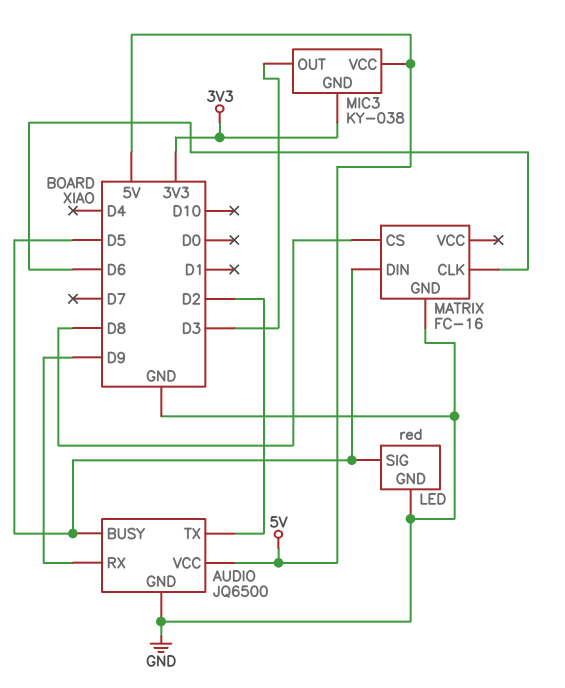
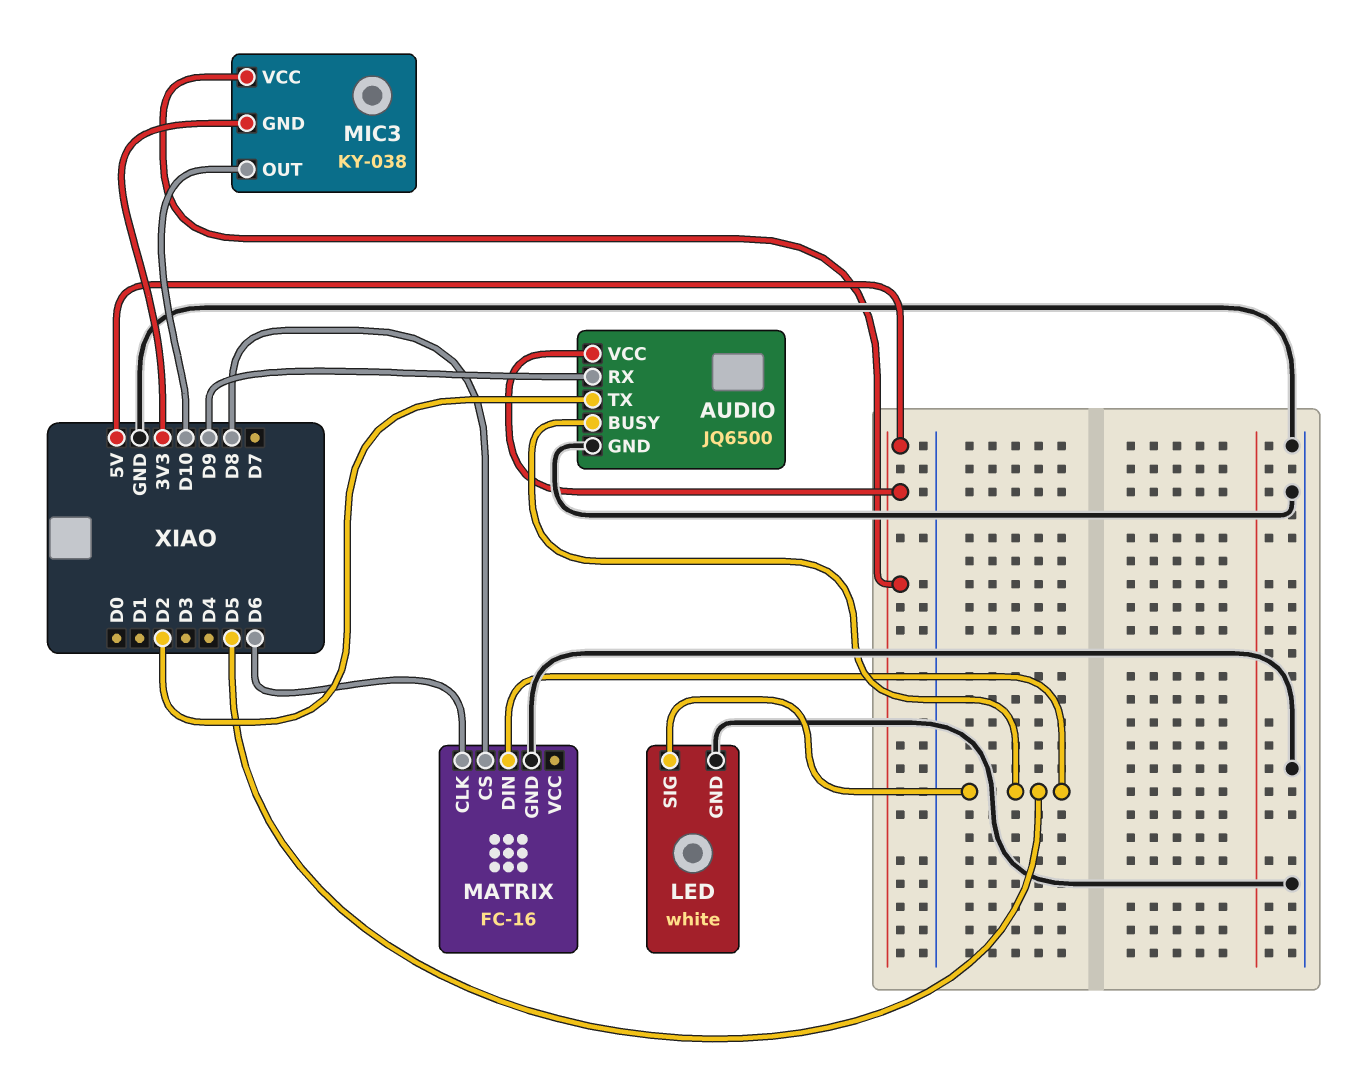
LED: red -> white
MIC3 pin OUT: D3 -> D10

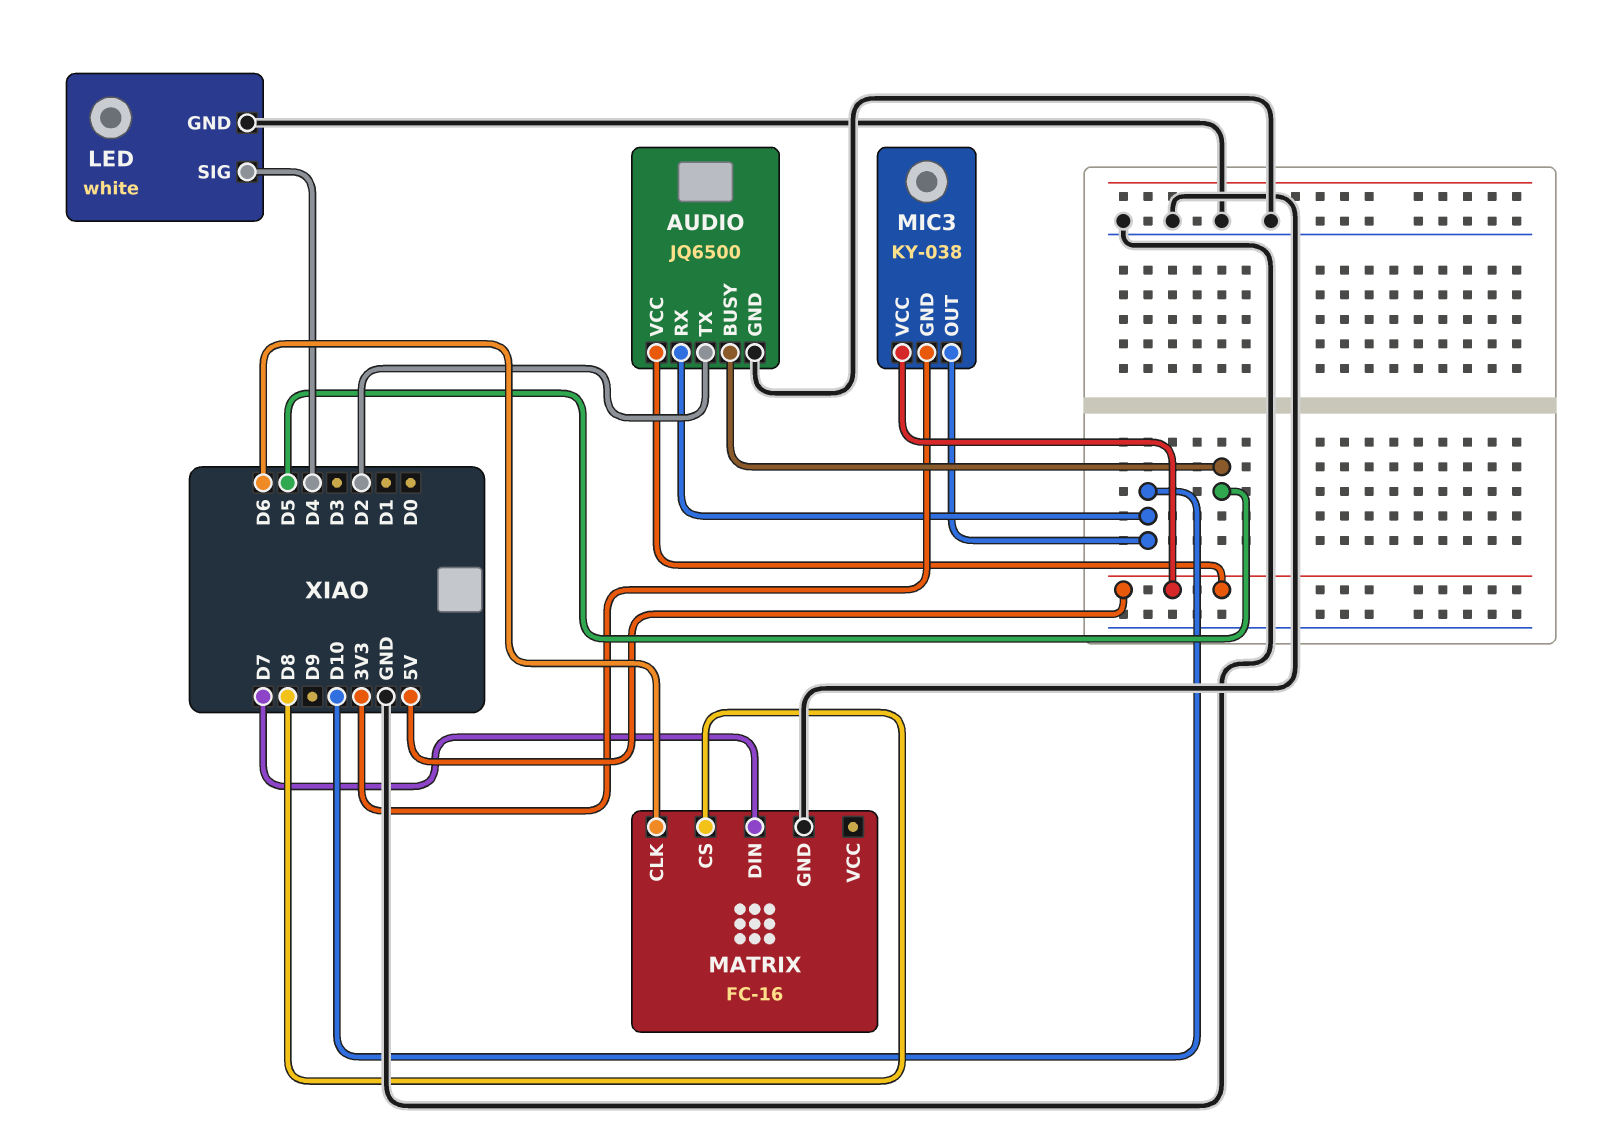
AUDIO pin RX: D9 -> D10
LED pin SIG: D5 -> D4
MATRIX pin DIN: D5 -> D7

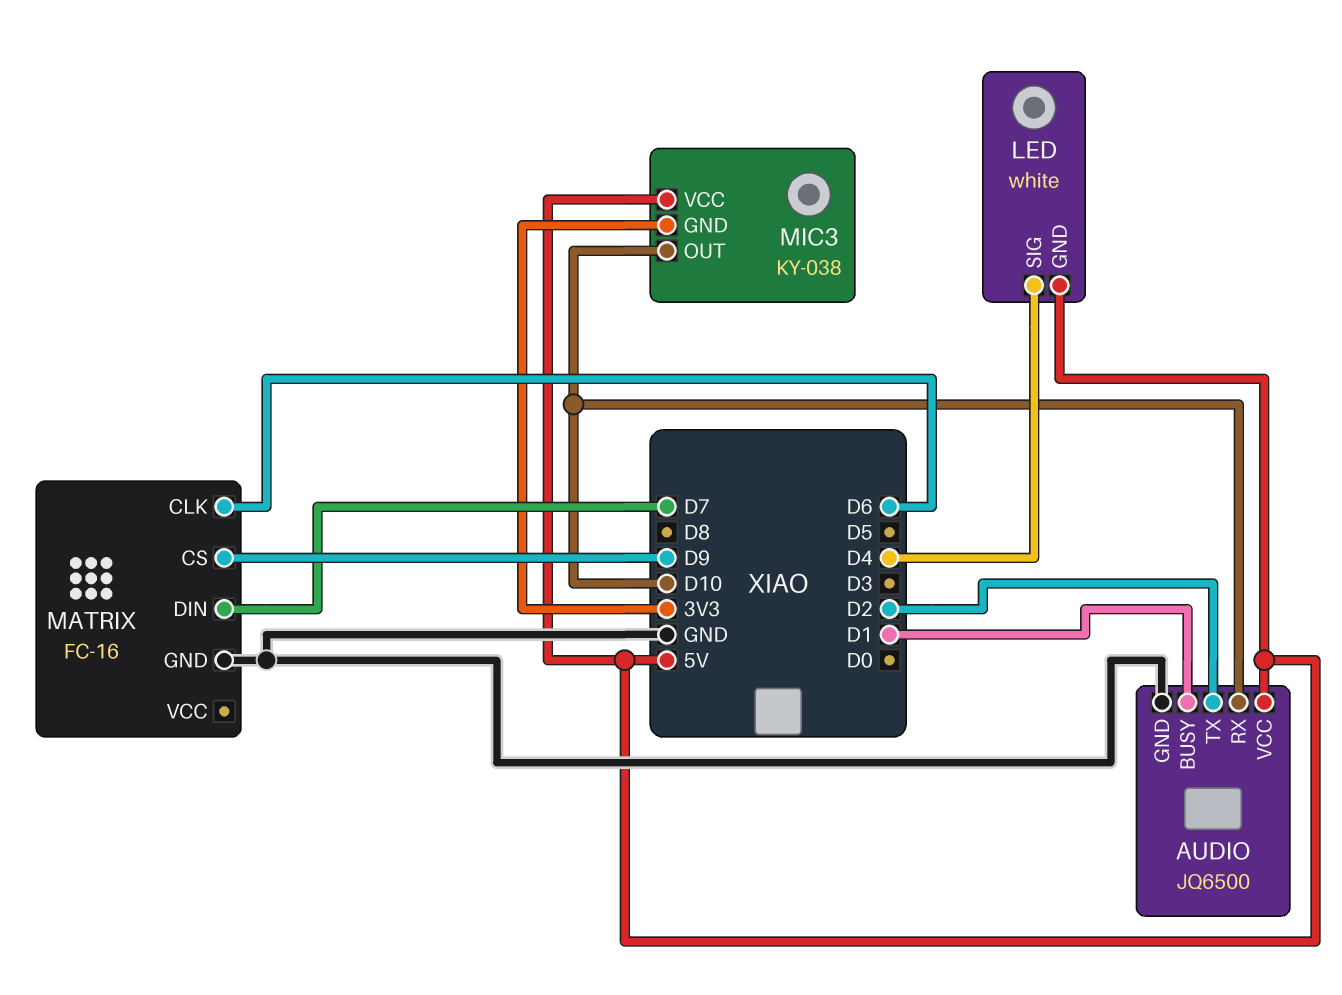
AUDIO pin BUSY: D5 -> D1
LED pin GND: GND -> 5V
MATRIX pin CS: D8 -> D9

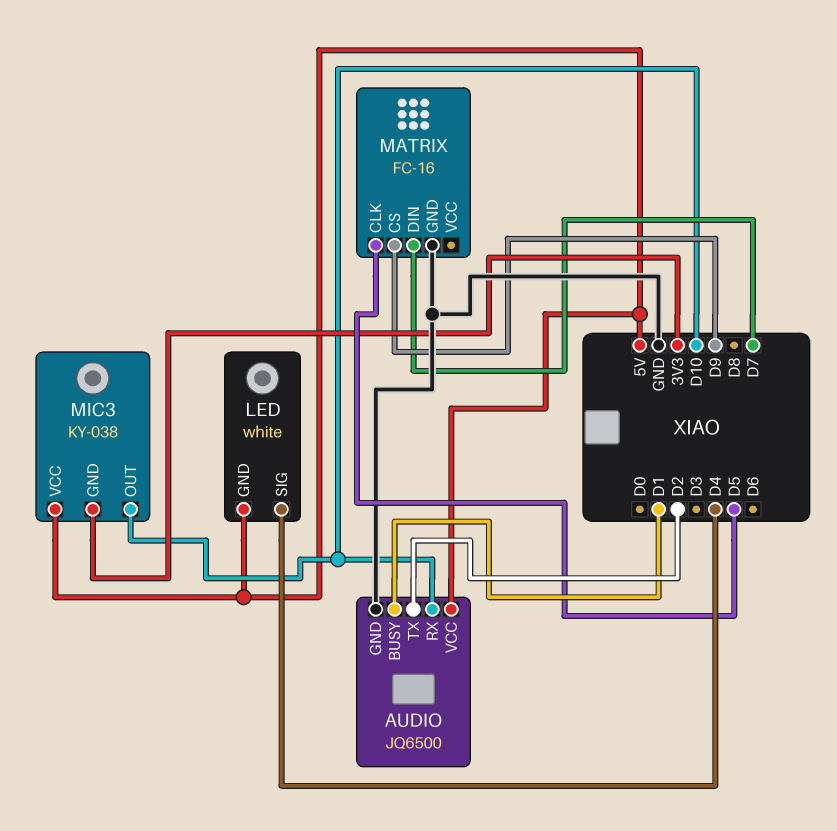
MATRIX pin CLK: D6 -> D5

